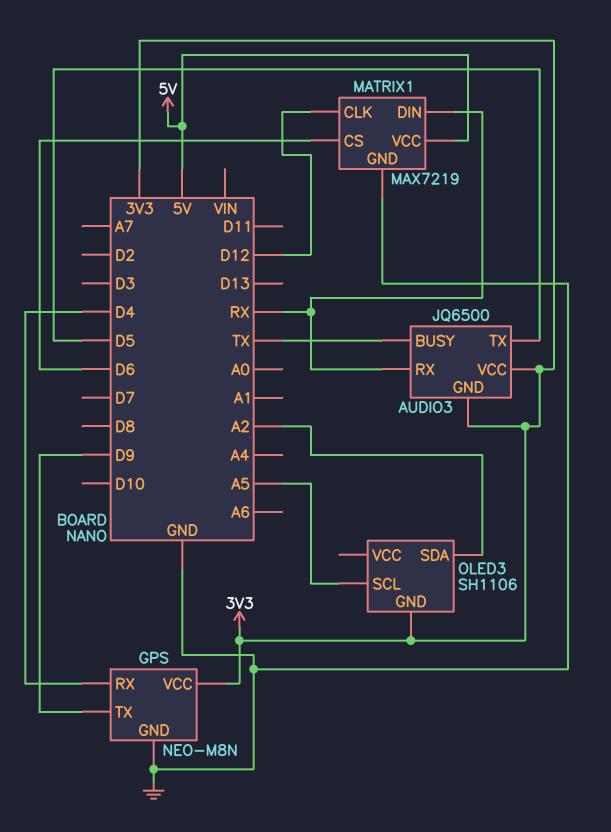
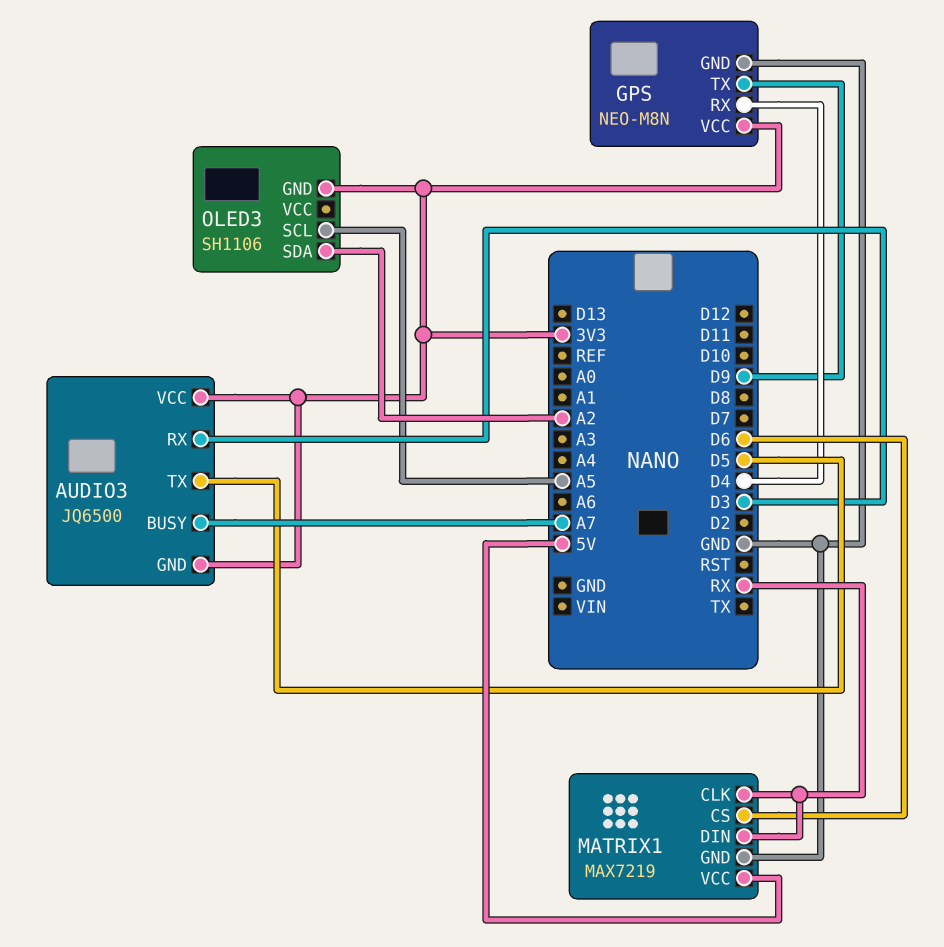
AUDIO3 pin BUSY: TX -> A7
AUDIO3 pin RX: RX -> D3
MATRIX1 pin CLK: D12 -> RX

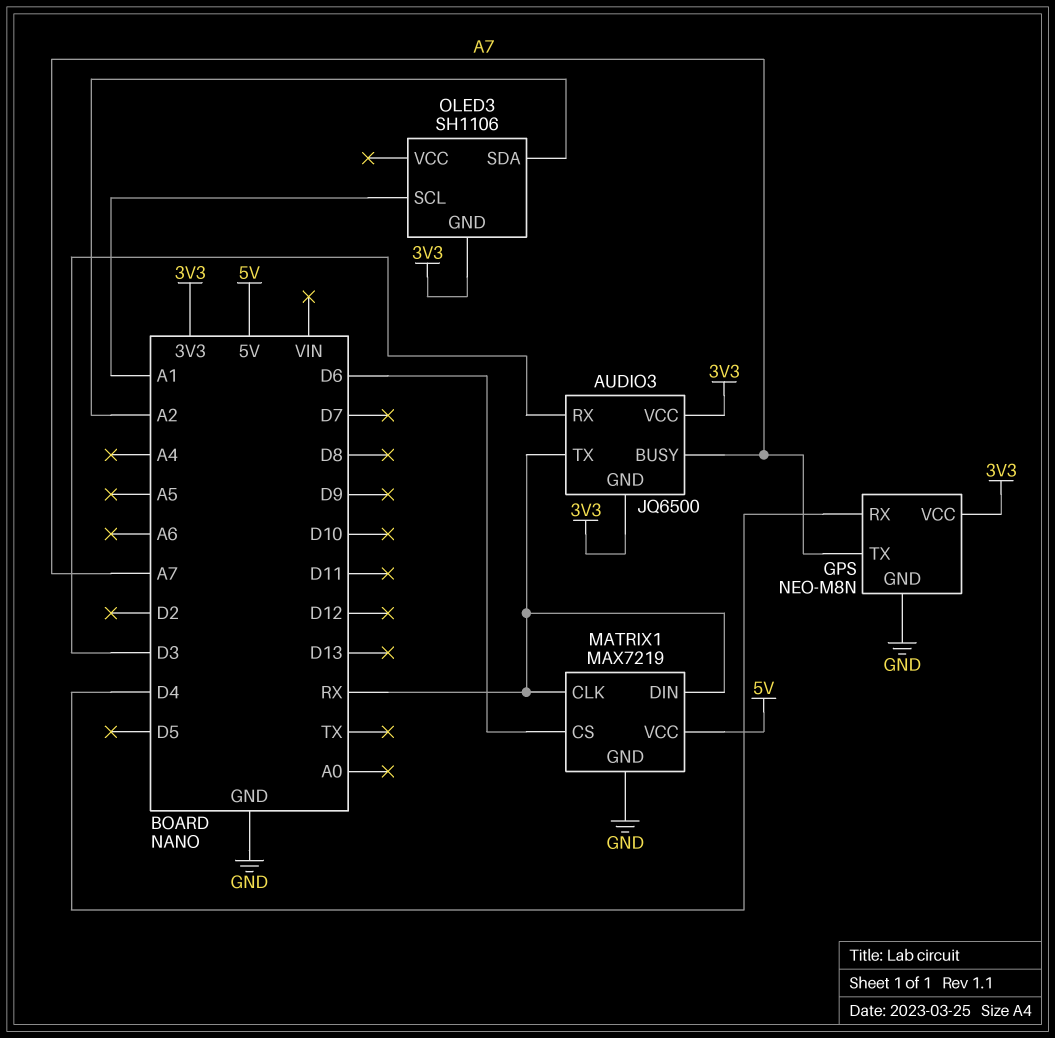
AUDIO3 pin TX: D5 -> RX
GPS pin TX: D9 -> A7
OLED3 pin SCL: A5 -> A1

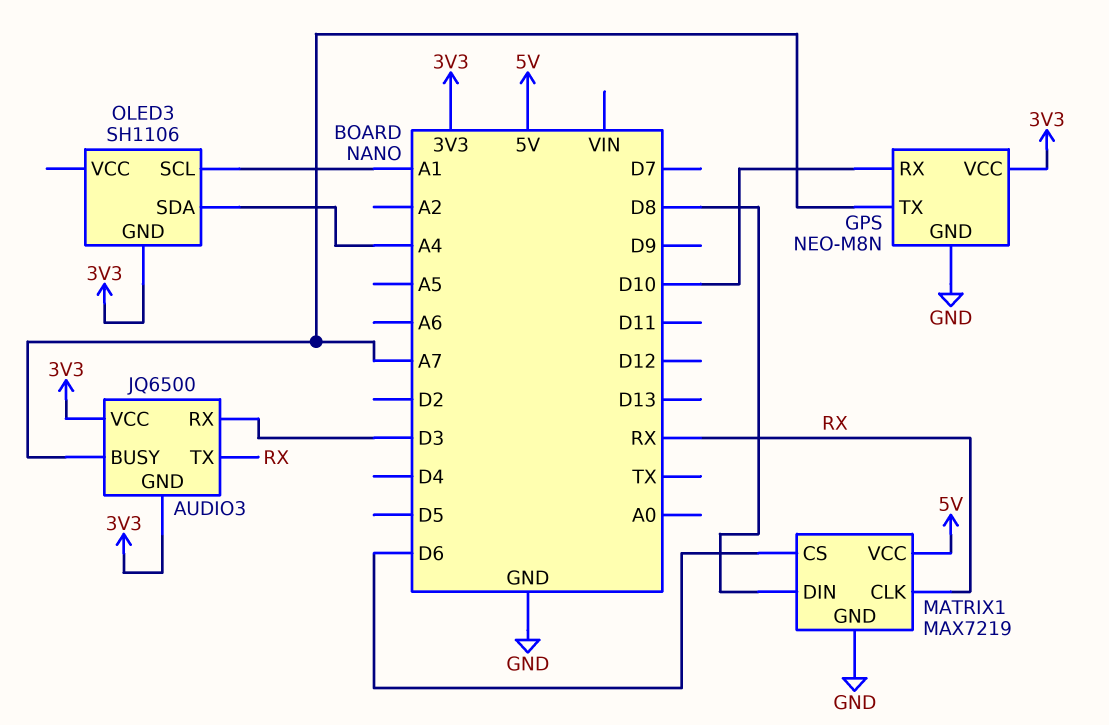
GPS pin RX: D4 -> D10
MATRIX1 pin DIN: RX -> D8
OLED3 pin SDA: A2 -> A4

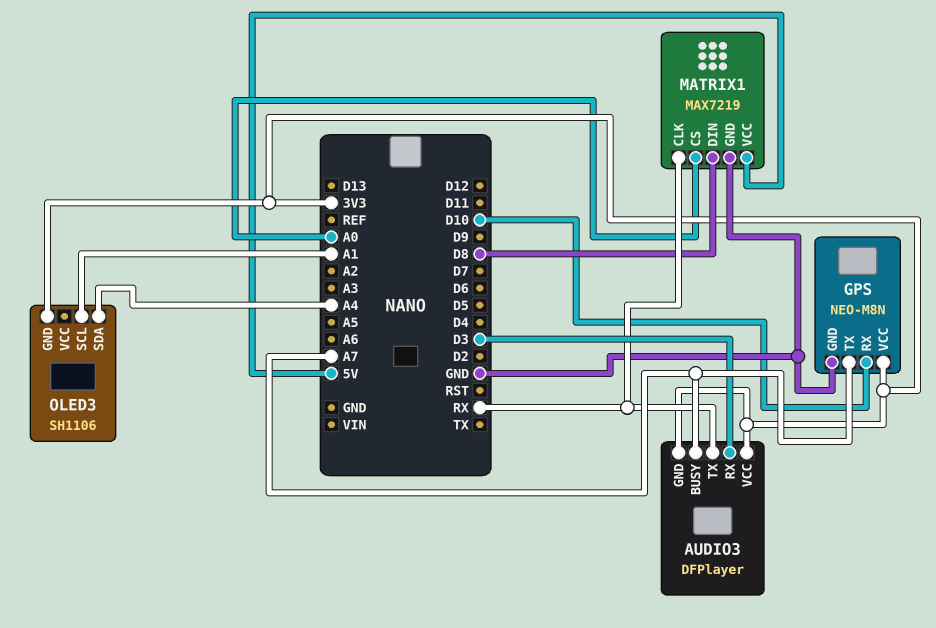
AUDIO3: JQ6500 -> DFPlayer
MATRIX1 pin CS: D6 -> A0

